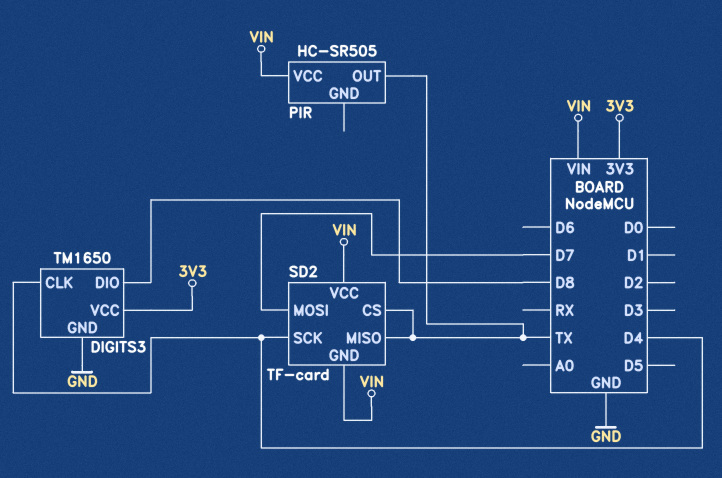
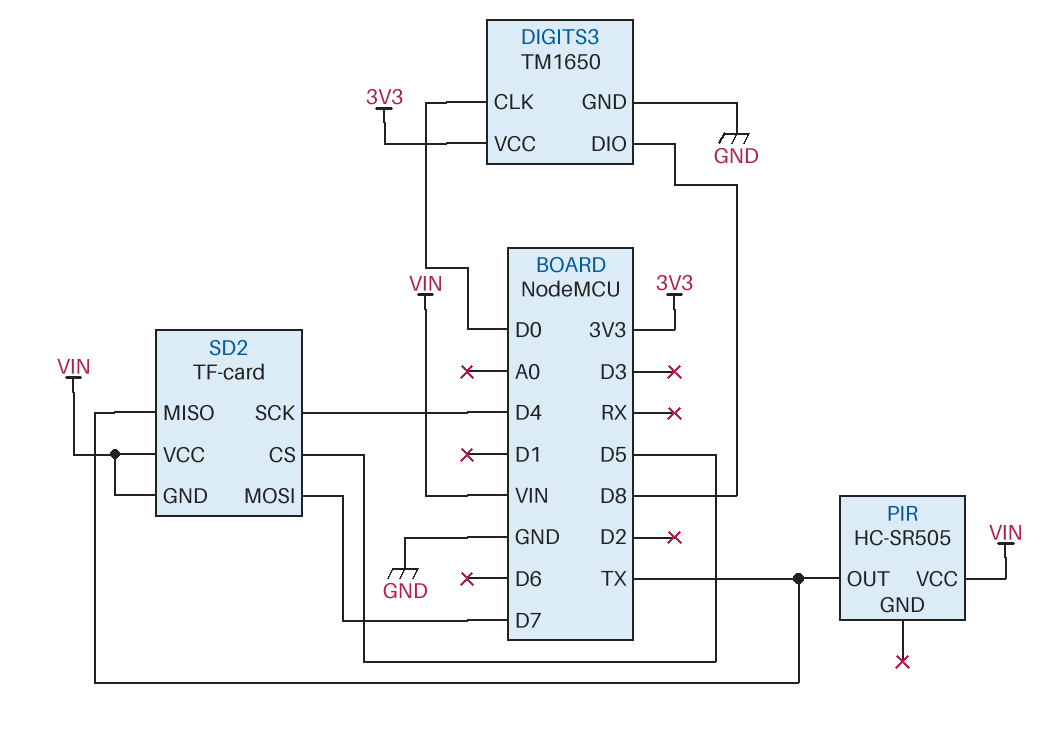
DIGITS3 pin CLK: D4 -> D0
SD2 pin CS: TX -> D5

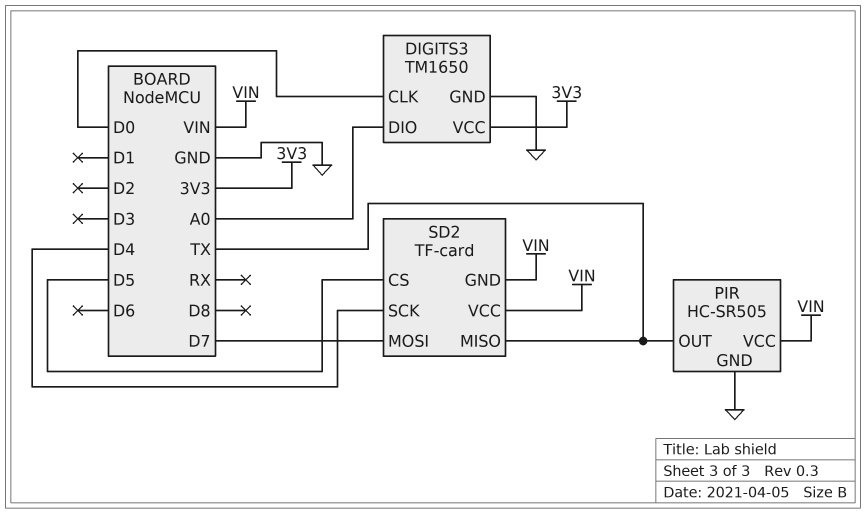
DIGITS3 pin DIO: D8 -> A0
PIR pin GND: none -> GND

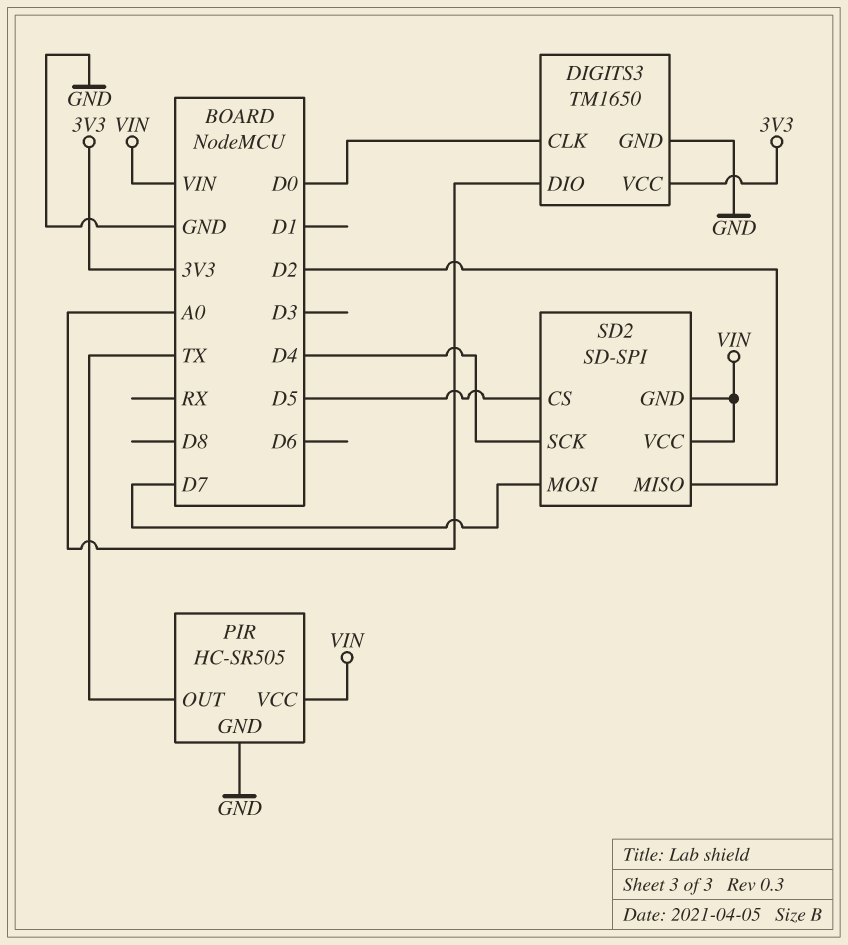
SD2: TF-card -> SD-SPI
SD2 pin MISO: TX -> D2

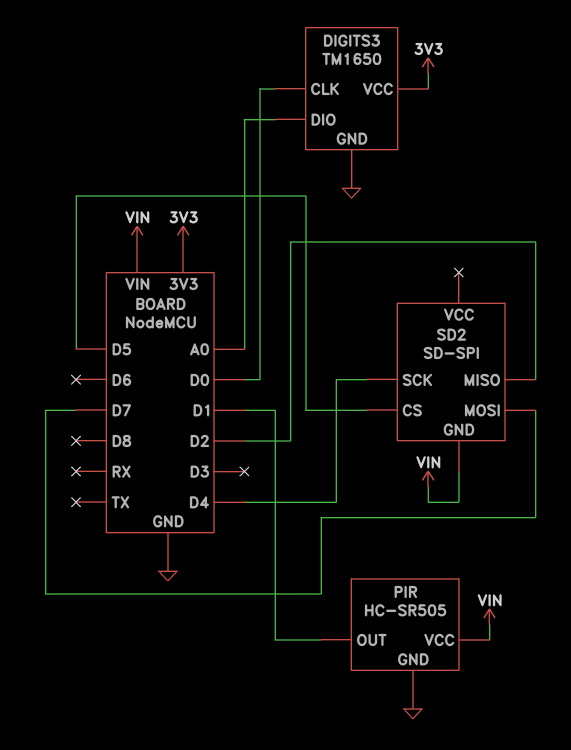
PIR pin OUT: TX -> D1
SD2 pin VCC: VIN -> none

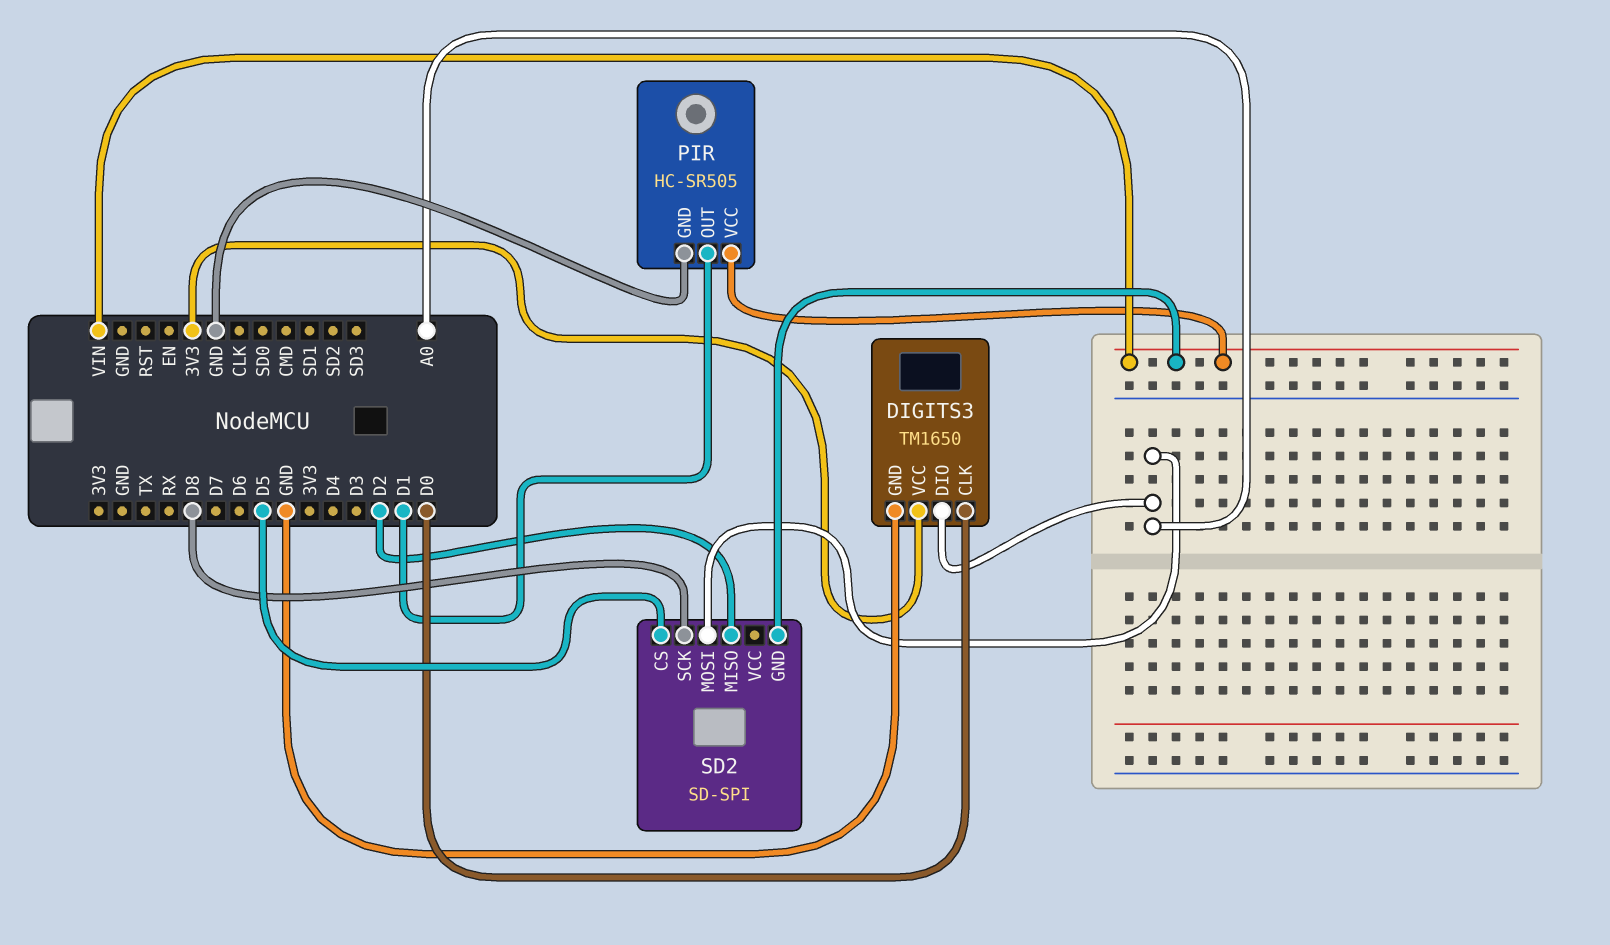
SD2 pin MOSI: D7 -> A0
SD2 pin SCK: D4 -> D8

